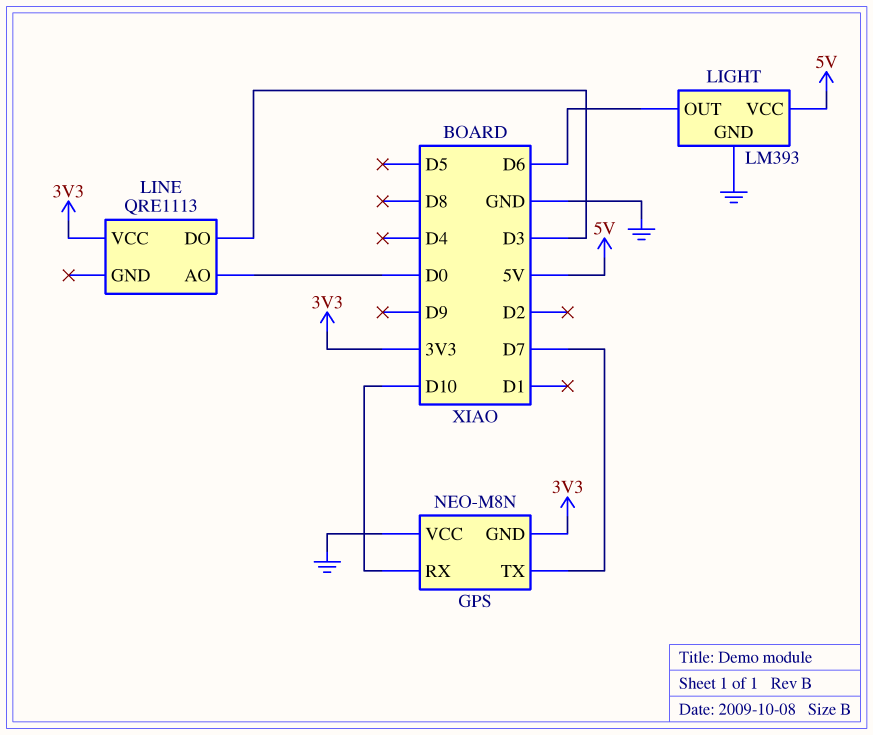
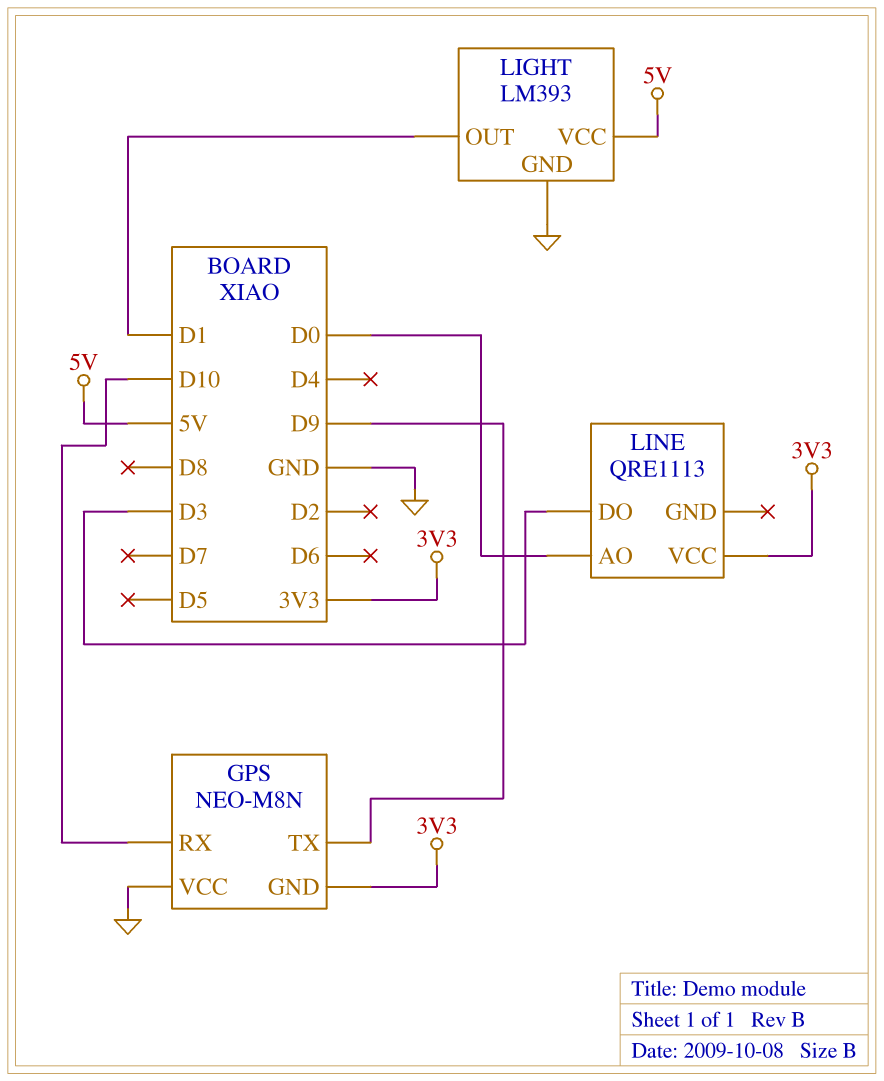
GPS pin TX: D7 -> D9
LIGHT pin OUT: D6 -> D1

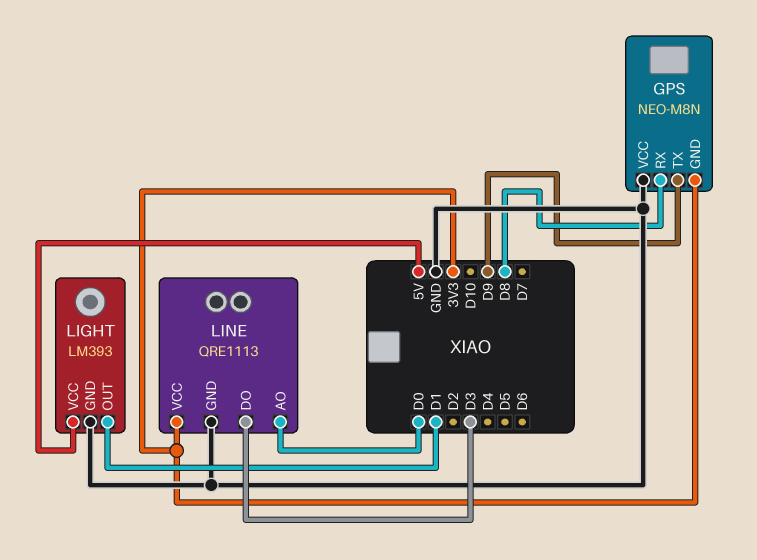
GPS pin RX: D10 -> D8
LINE pin GND: none -> GND

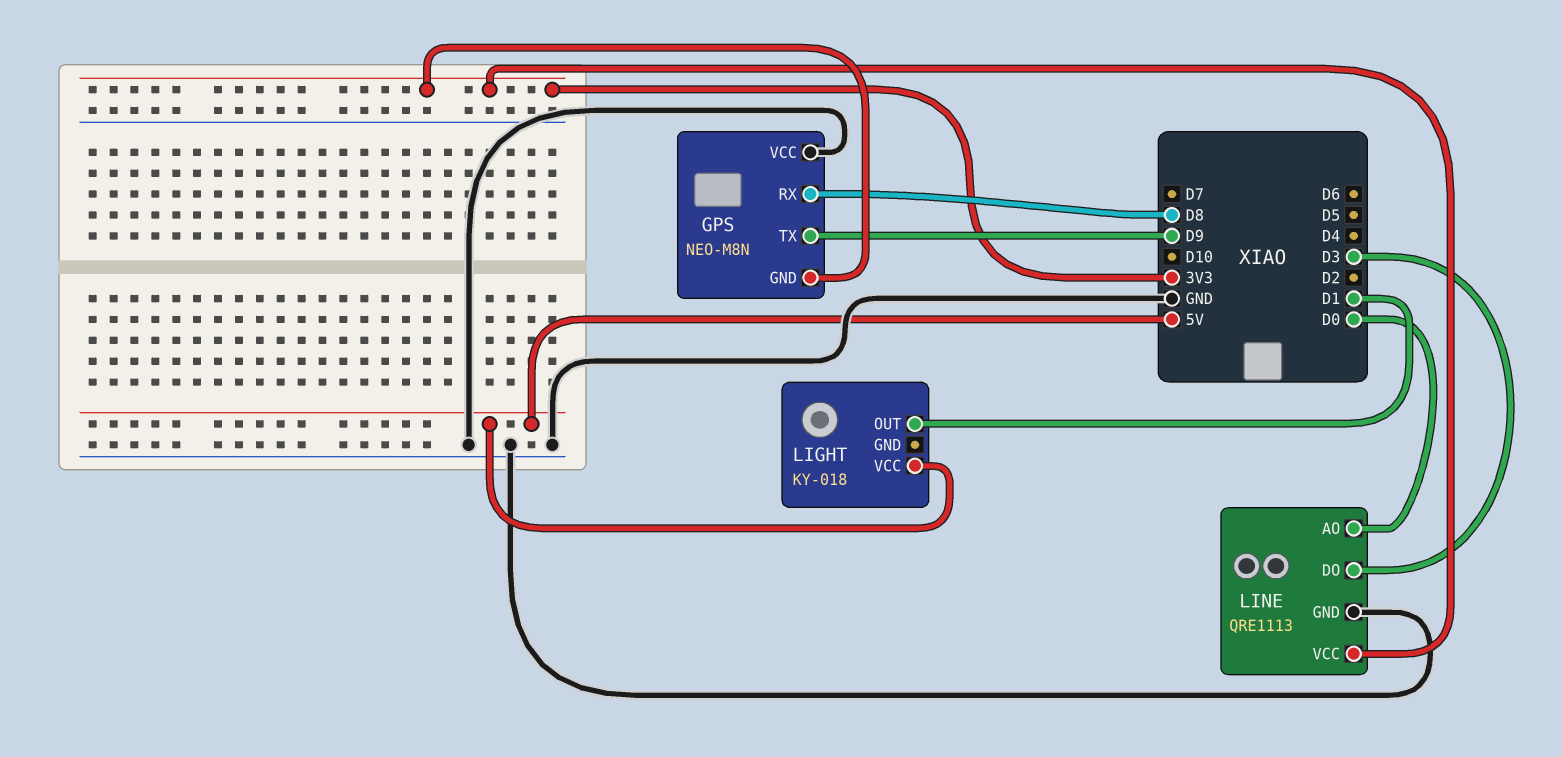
LIGHT: LM393 -> KY-018
LIGHT pin GND: GND -> none

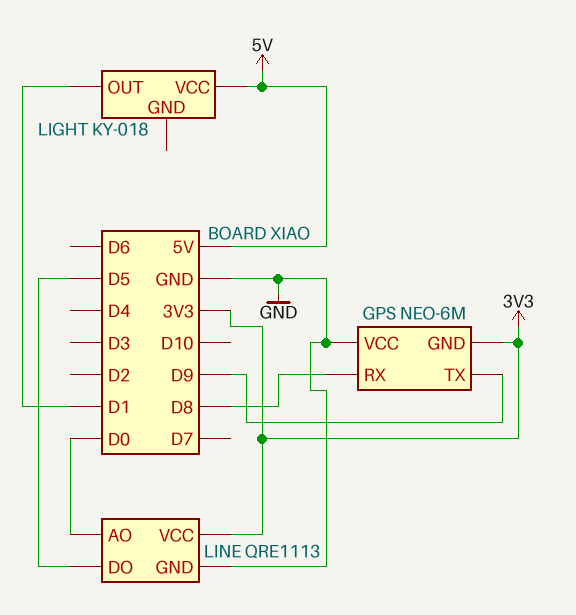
GPS: NEO-M8N -> NEO-6M
LINE pin DO: D3 -> D5

